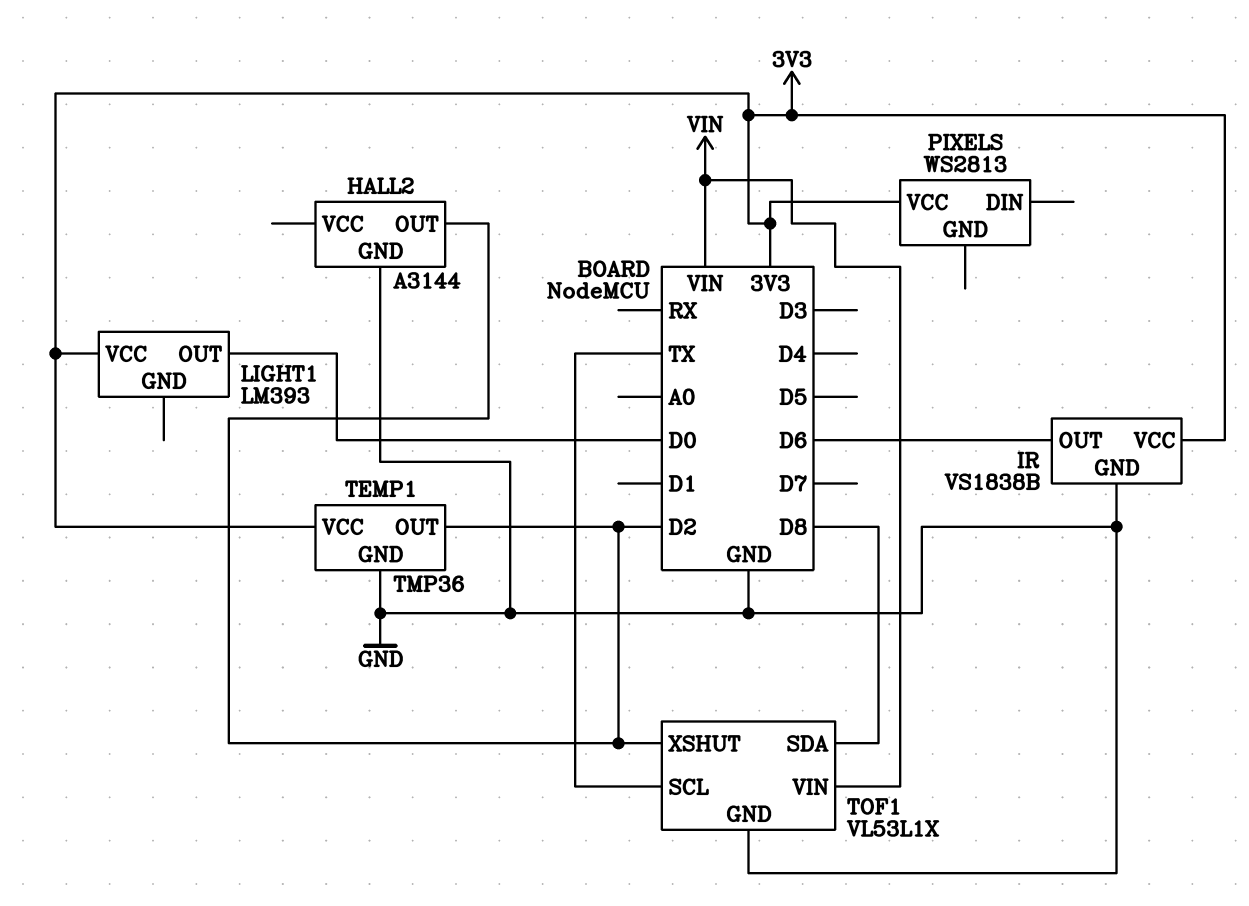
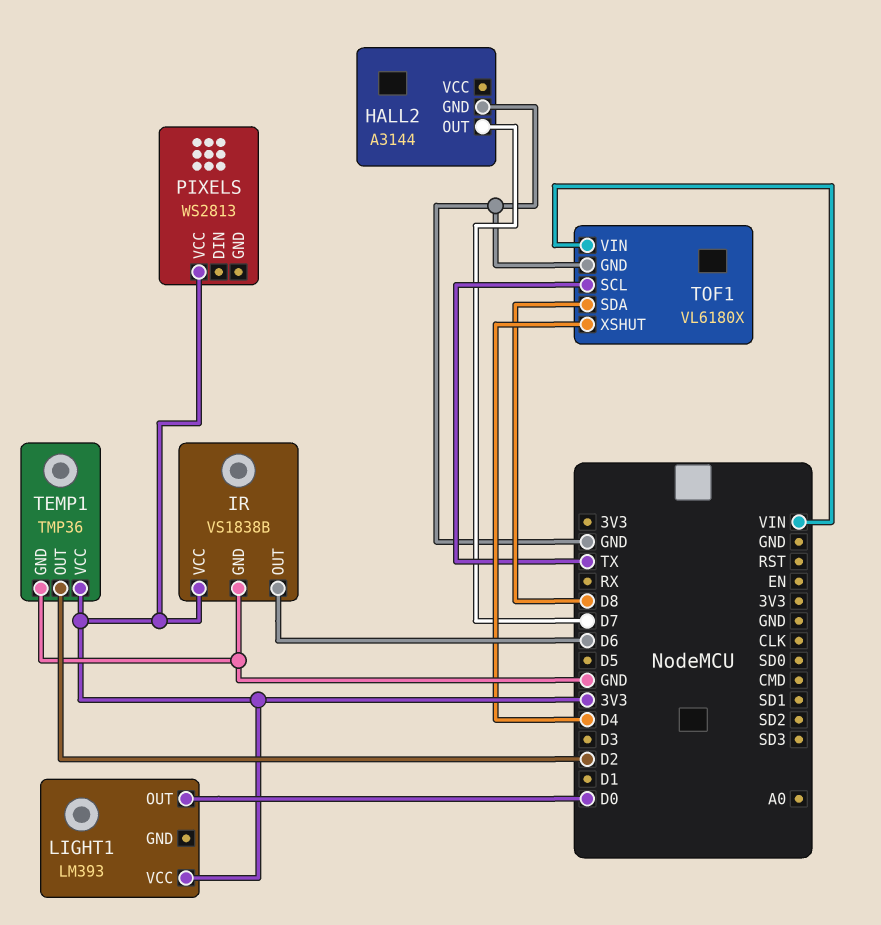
HALL2 pin OUT: D2 -> D7
TOF1: VL53L1X -> VL6180X
TOF1 pin XSHUT: D2 -> D4

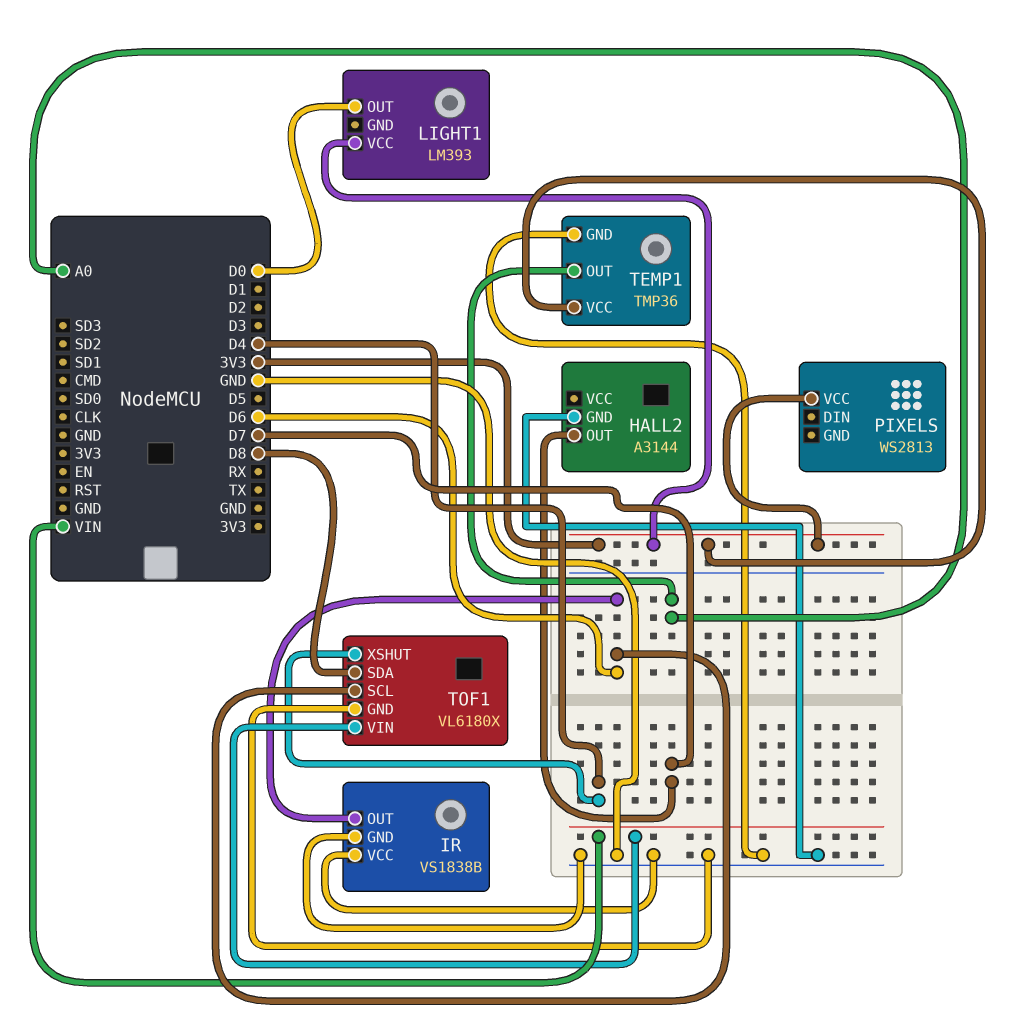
IR pin VCC: 3V3 -> GND
TEMP1 pin OUT: D2 -> A0
TOF1 pin SCL: TX -> D6

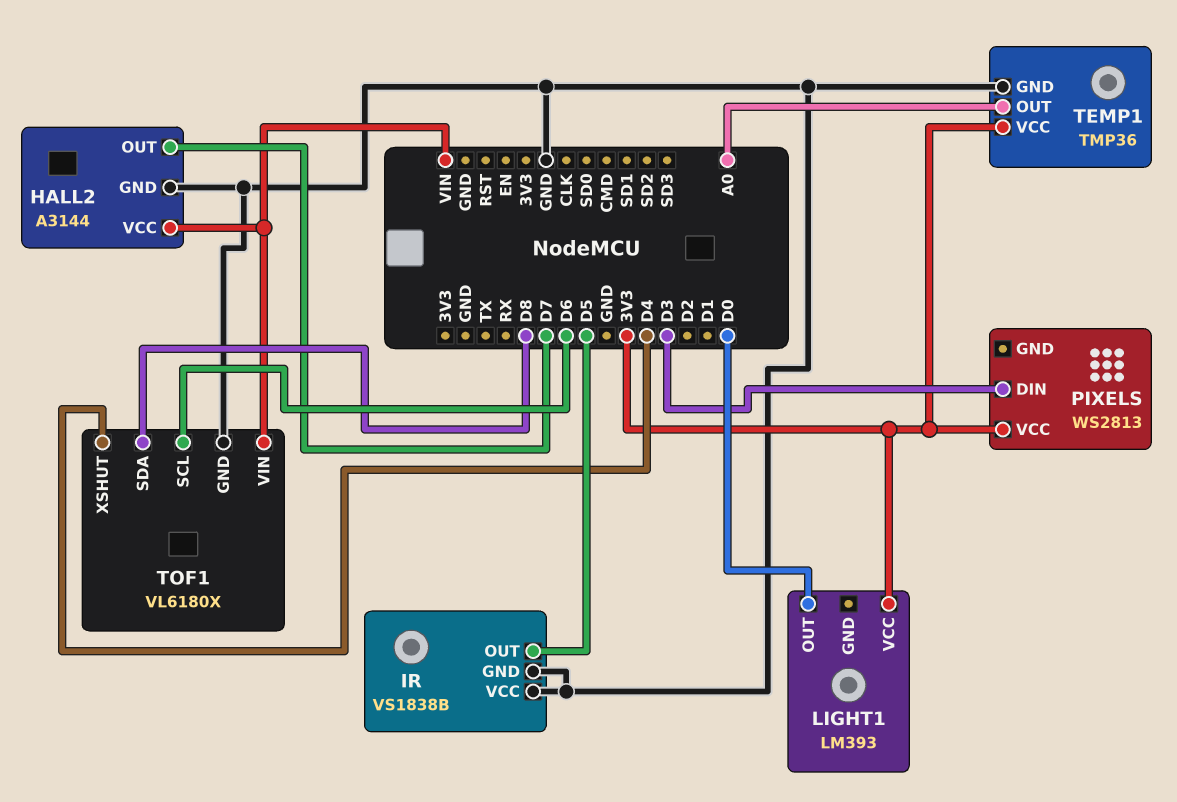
HALL2 pin VCC: none -> VIN
IR pin OUT: D6 -> D5
PIXELS pin DIN: none -> D3

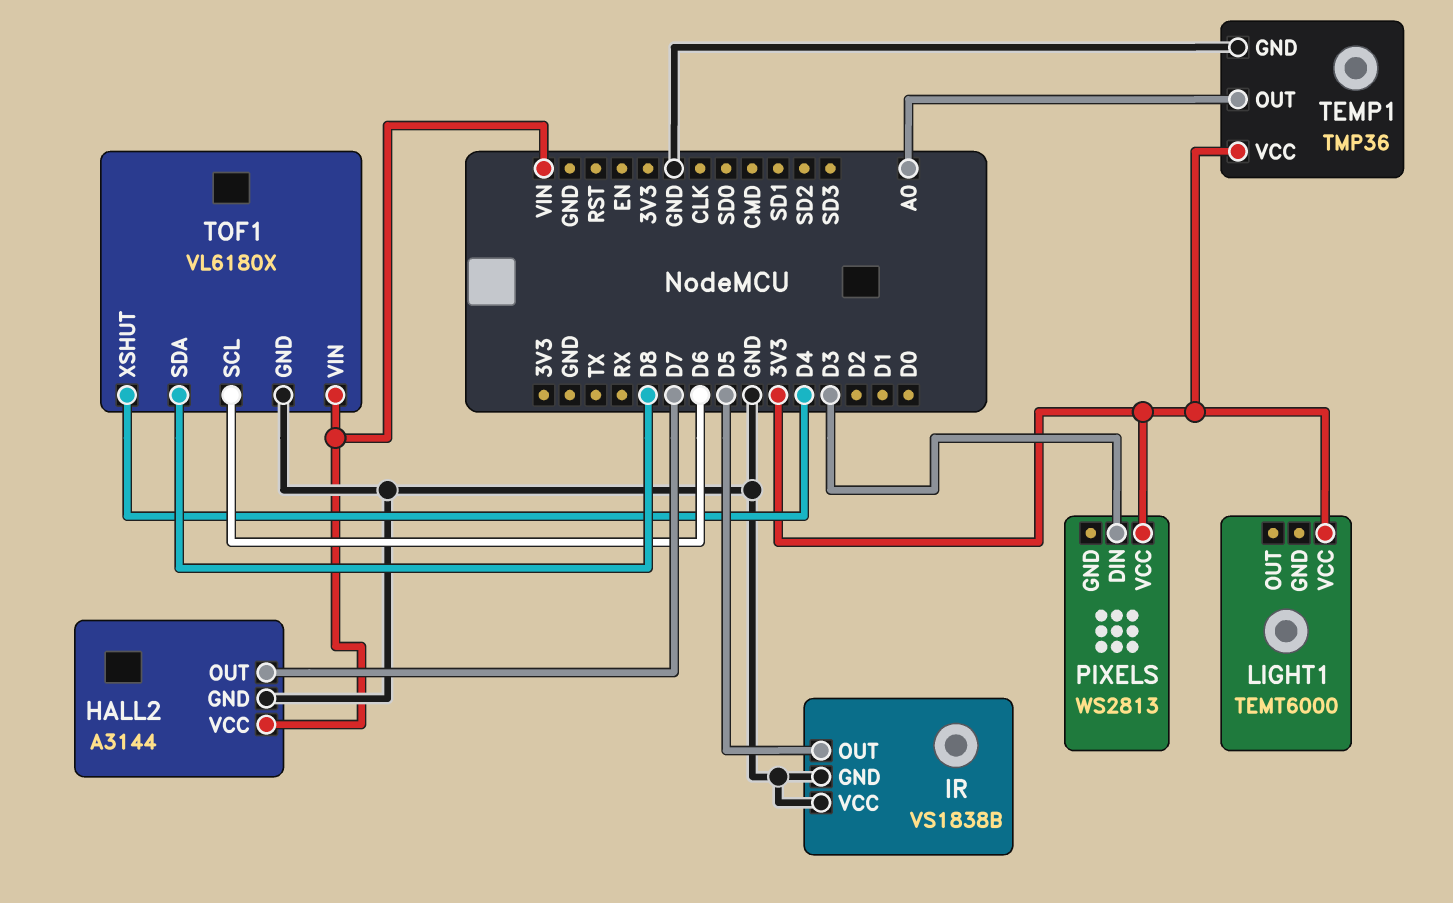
LIGHT1: LM393 -> TEMT6000
LIGHT1 pin OUT: D0 -> none

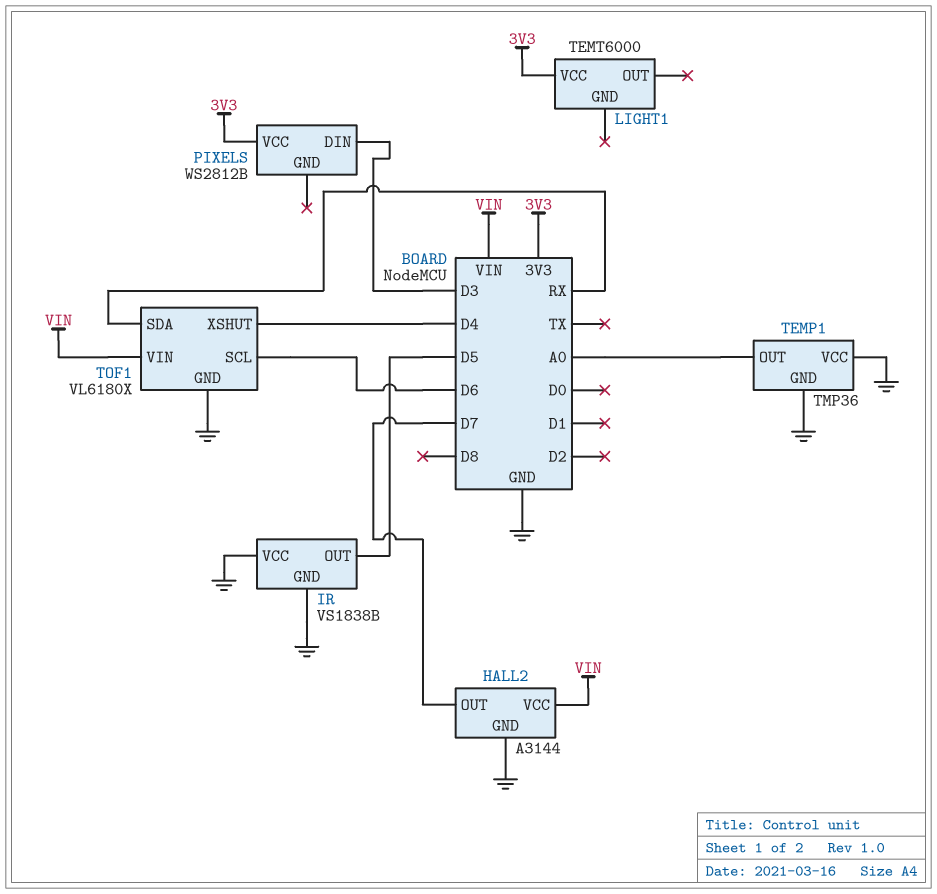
PIXELS: WS2813 -> WS2812B
TEMP1 pin VCC: 3V3 -> GND
TOF1 pin SDA: D8 -> RX

